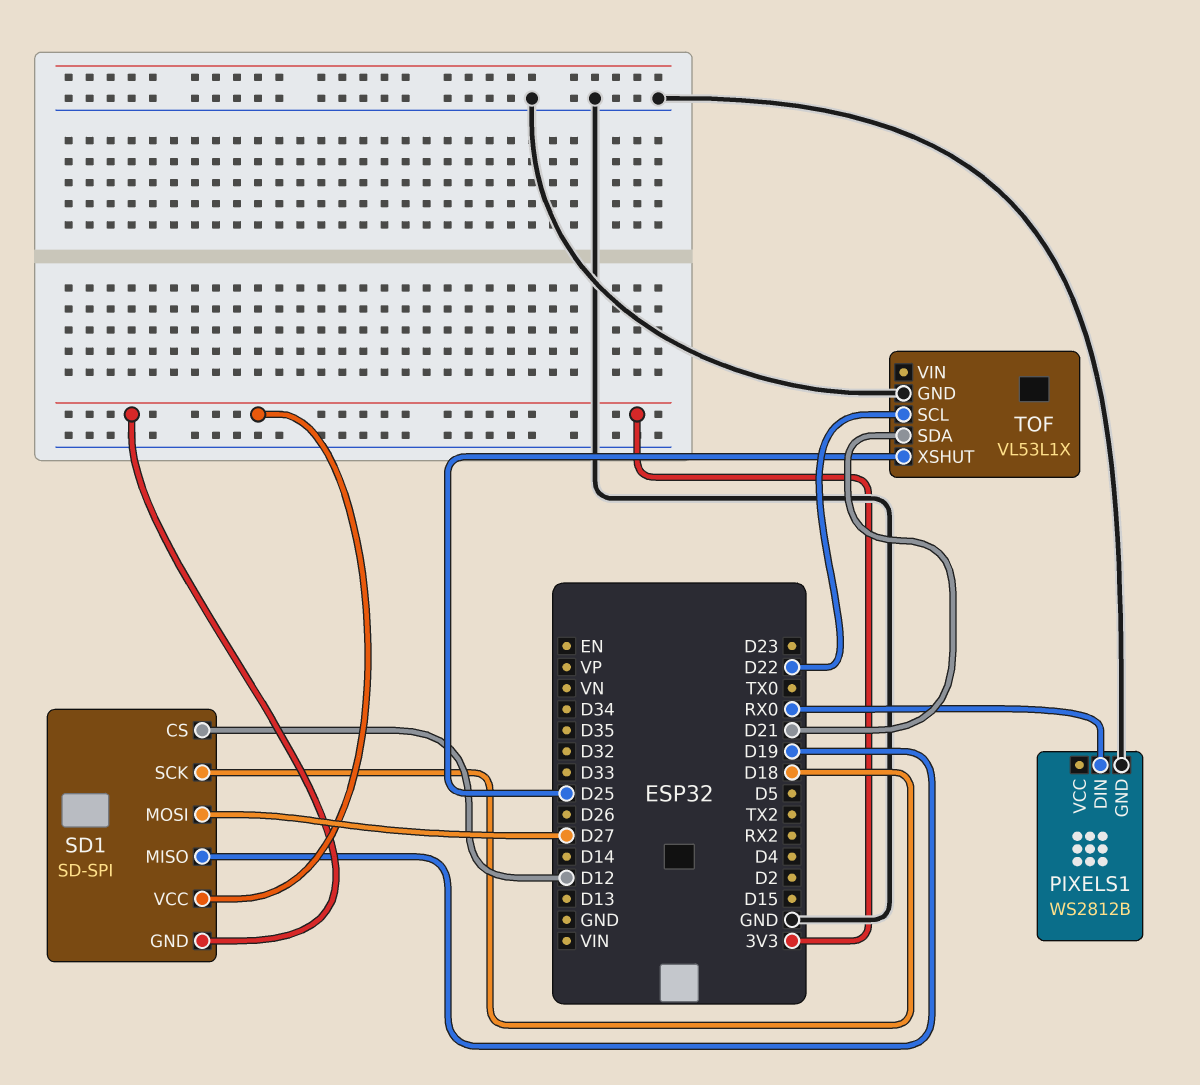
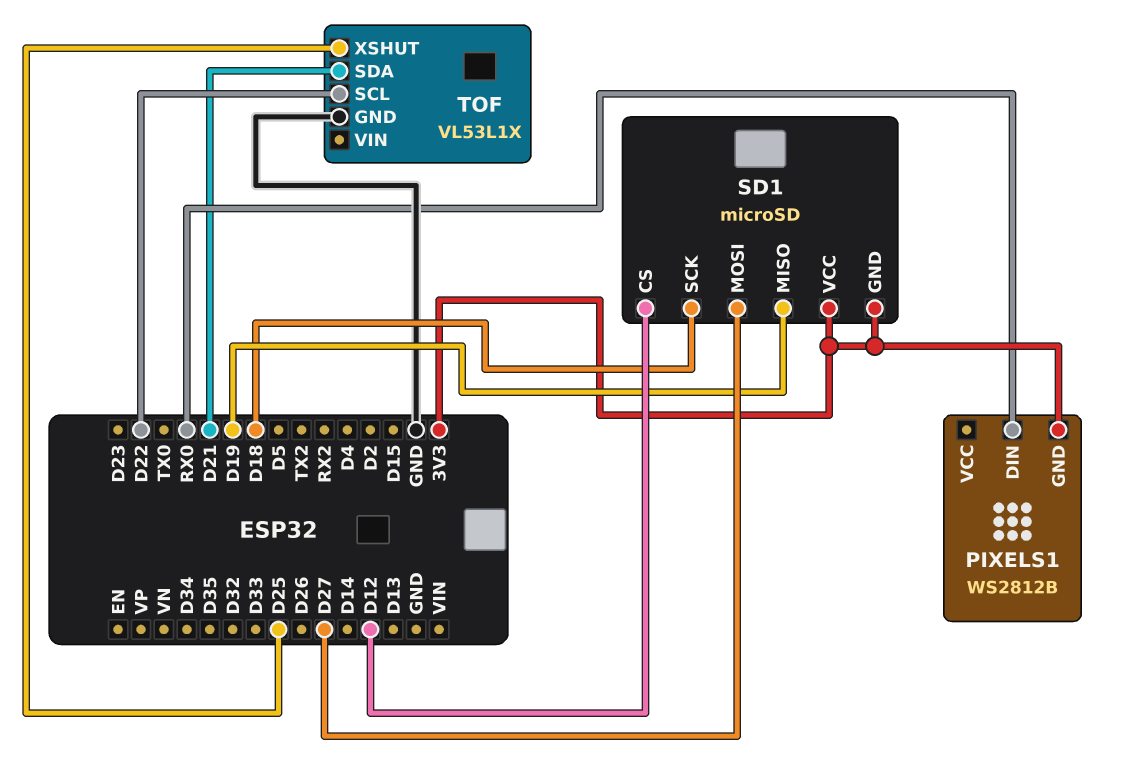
PIXELS1 pin GND: GND -> 3V3
SD1: SD-SPI -> microSD

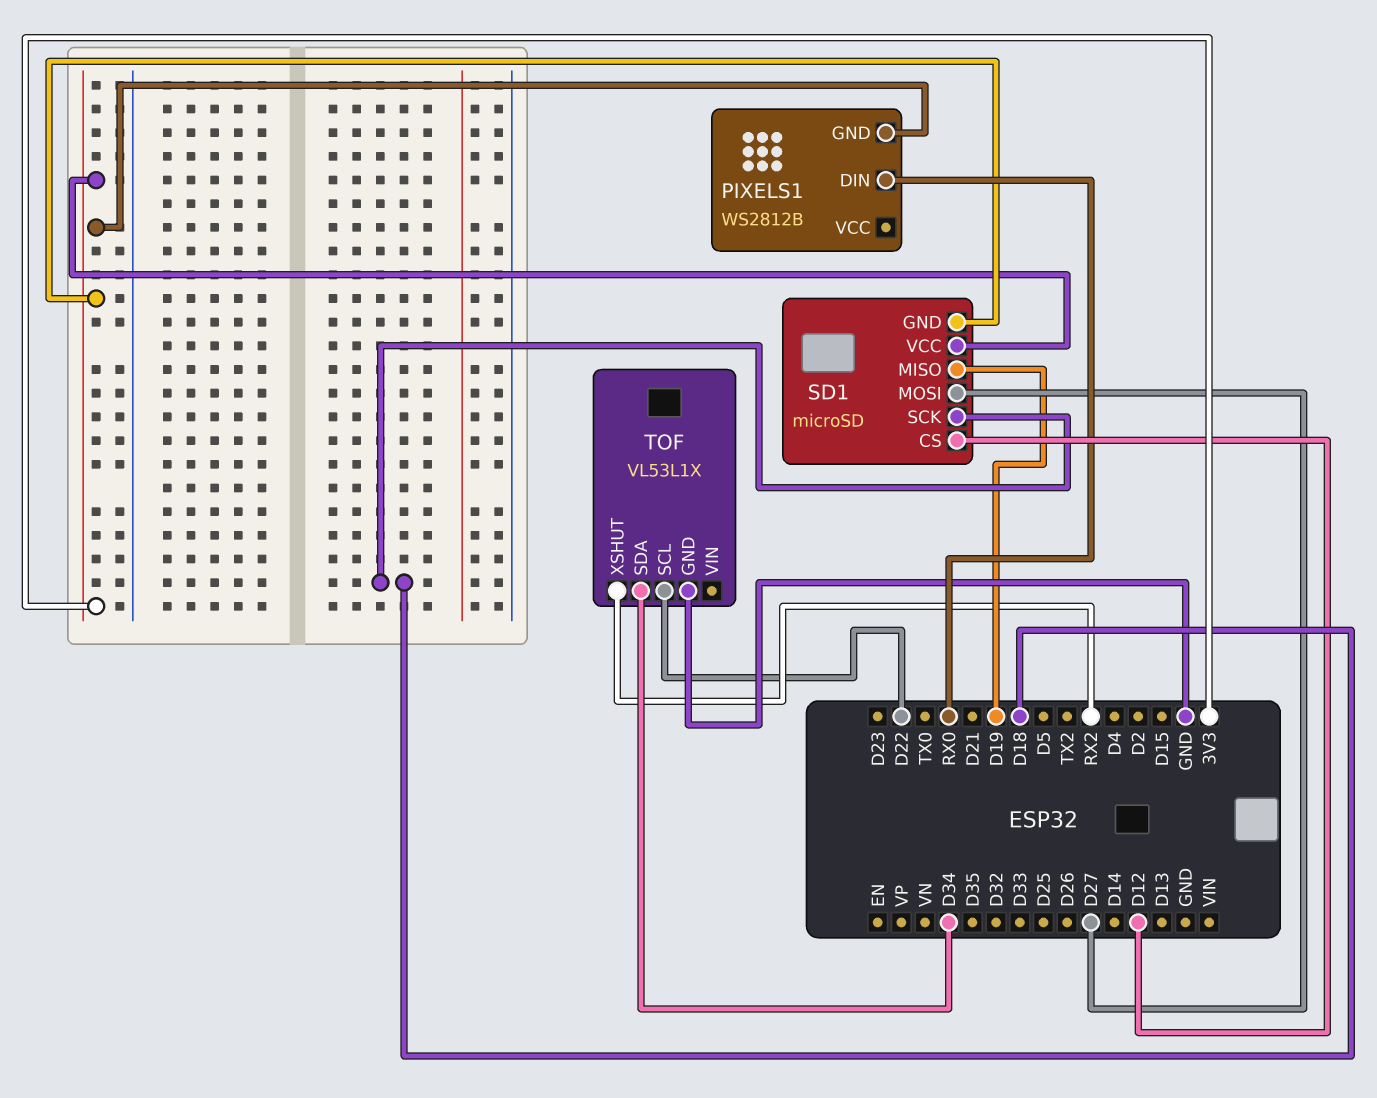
TOF pin SDA: D21 -> D34
TOF pin XSHUT: D25 -> RX2

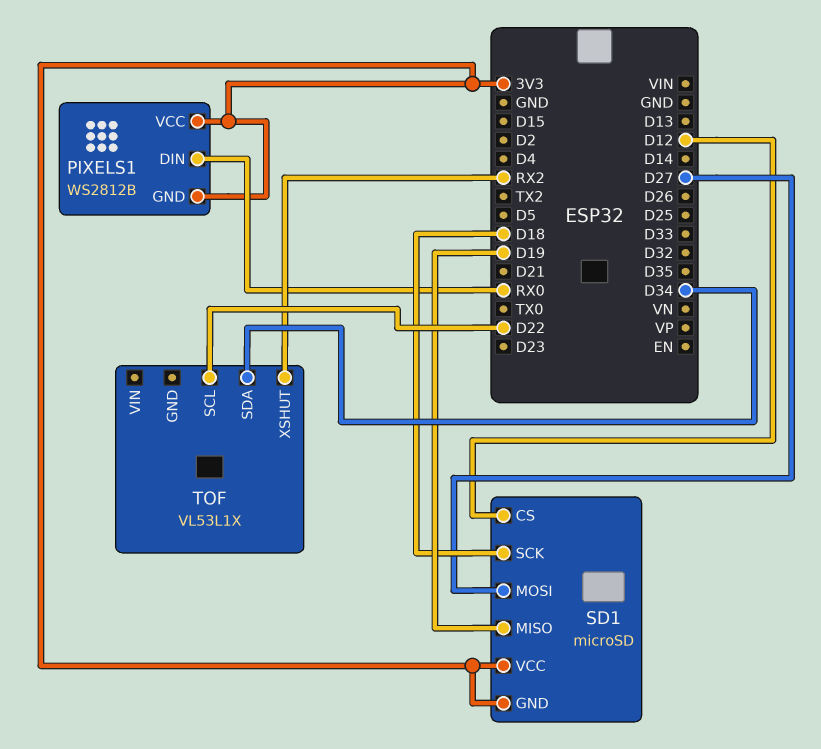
PIXELS1 pin VCC: none -> 3V3
TOF pin GND: GND -> none

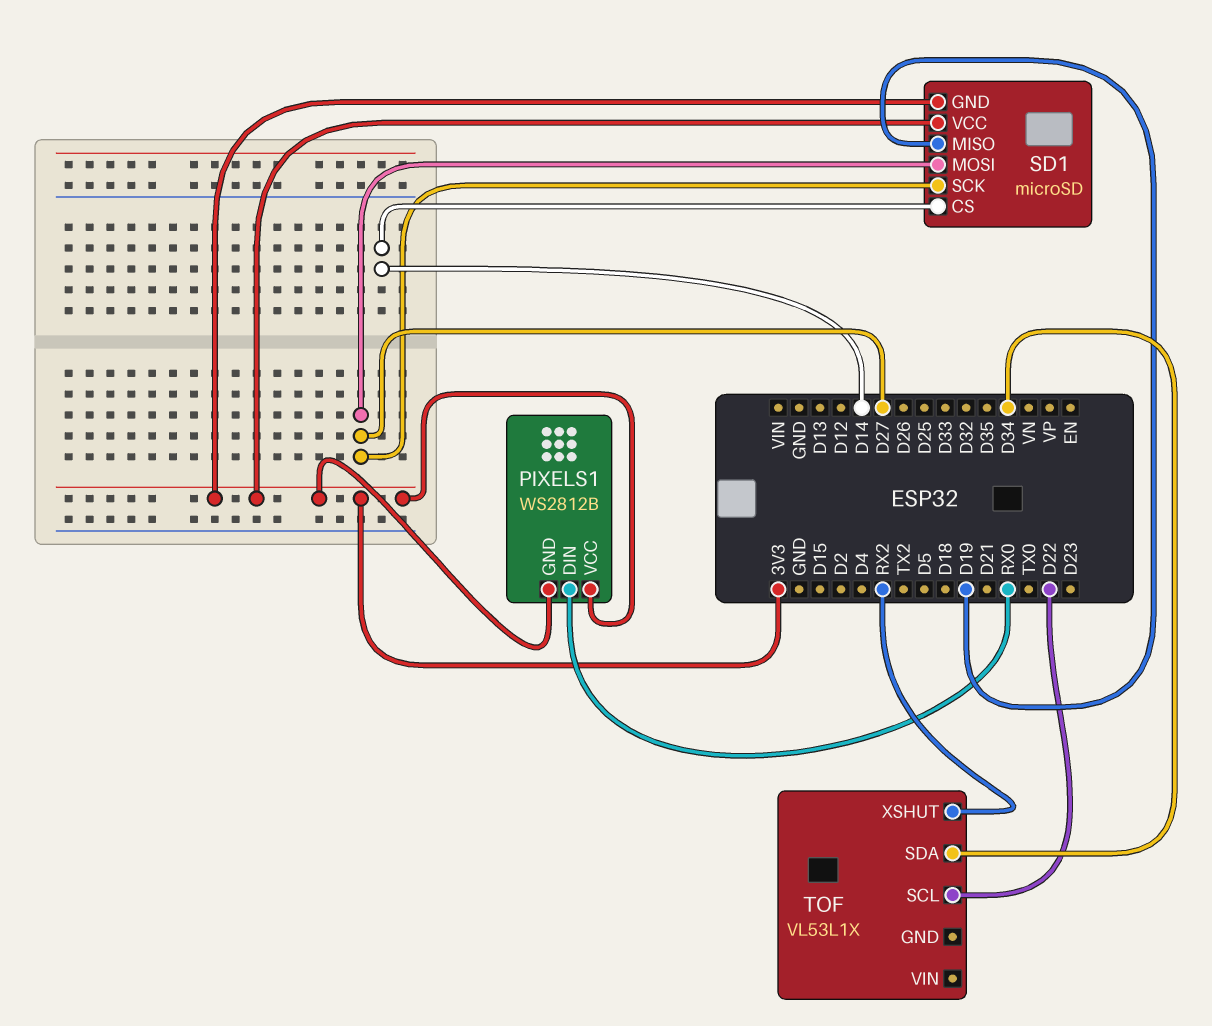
SD1 pin CS: D12 -> D14
SD1 pin SCK: D18 -> D27

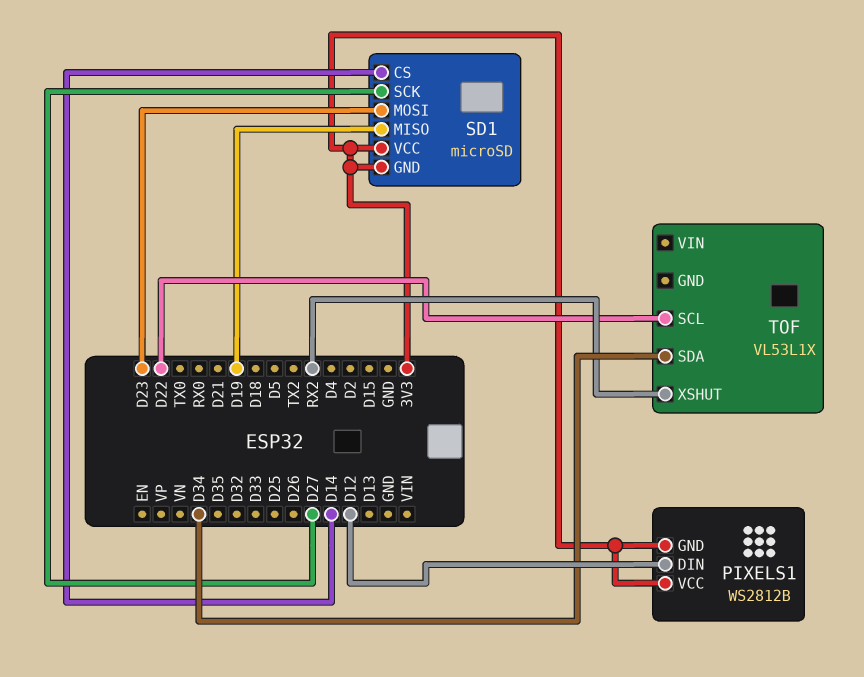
PIXELS1 pin DIN: RX0 -> D12
SD1 pin MOSI: D27 -> D23

